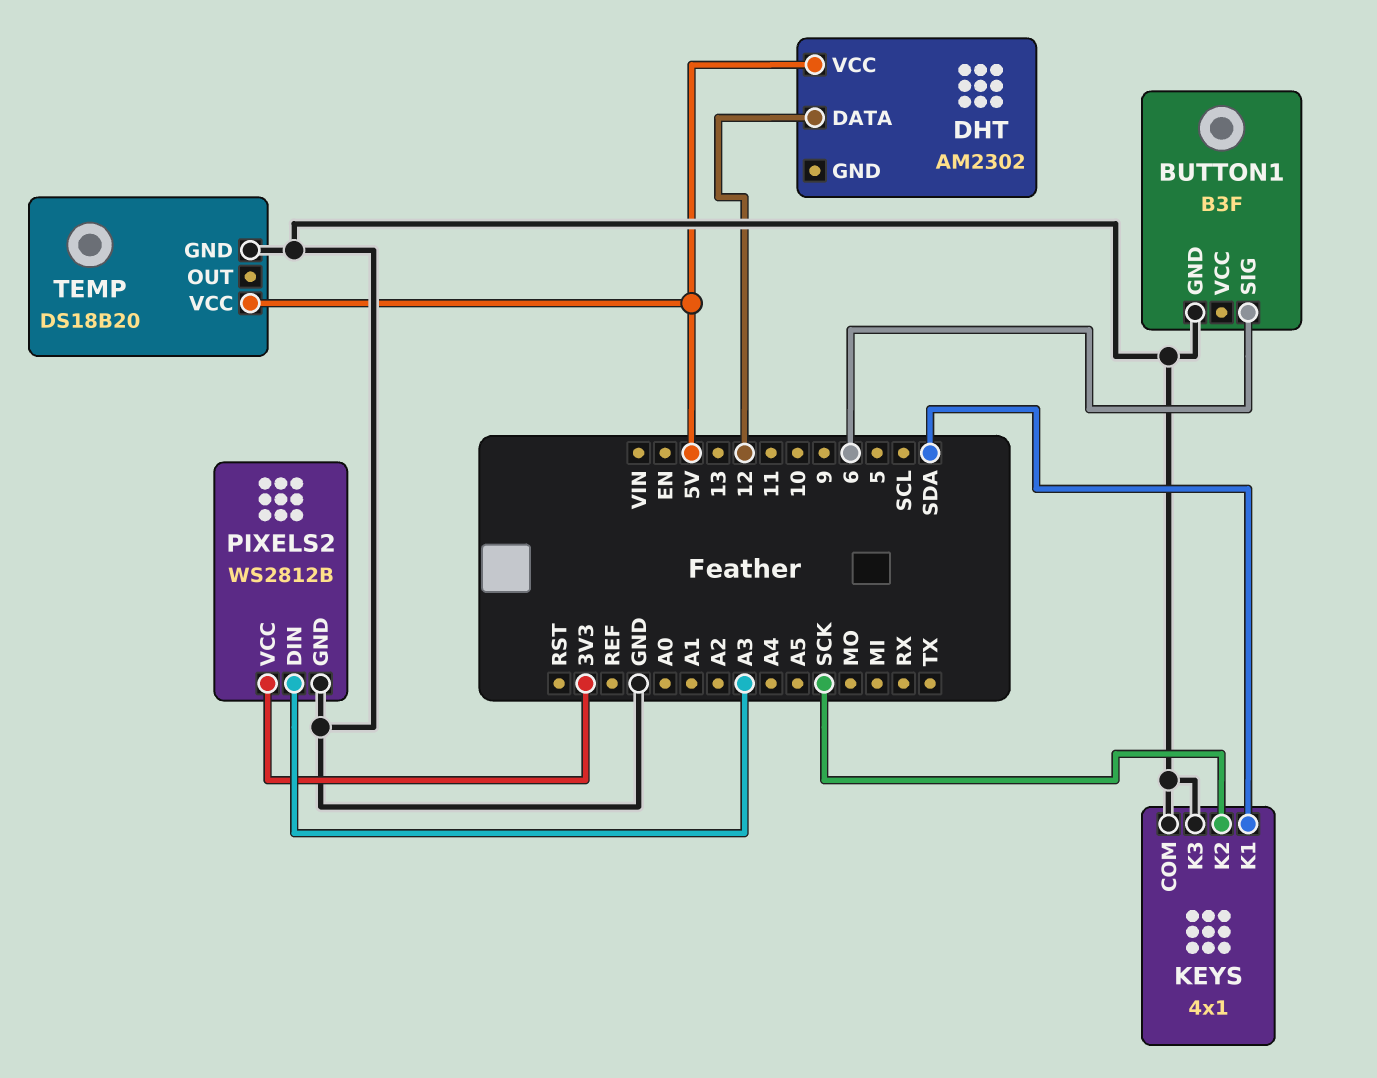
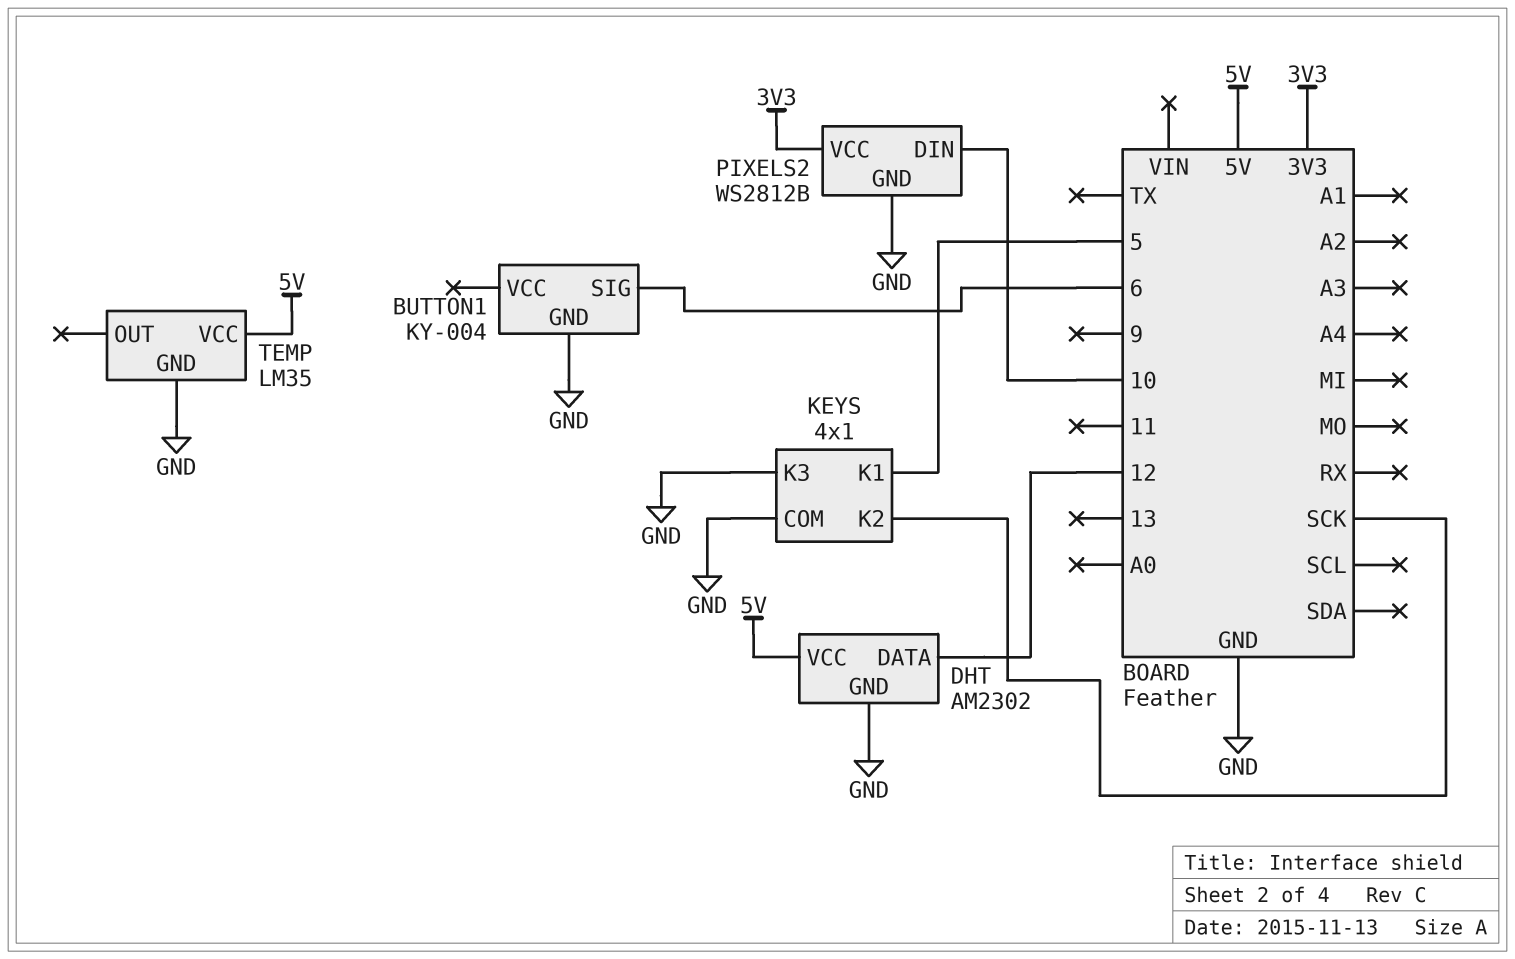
BUTTON1: B3F -> KY-004
DHT pin GND: none -> GND
KEYS pin K1: SDA -> 5
PIXELS2 pin DIN: A3 -> 10
TEMP: DS18B20 -> LM35

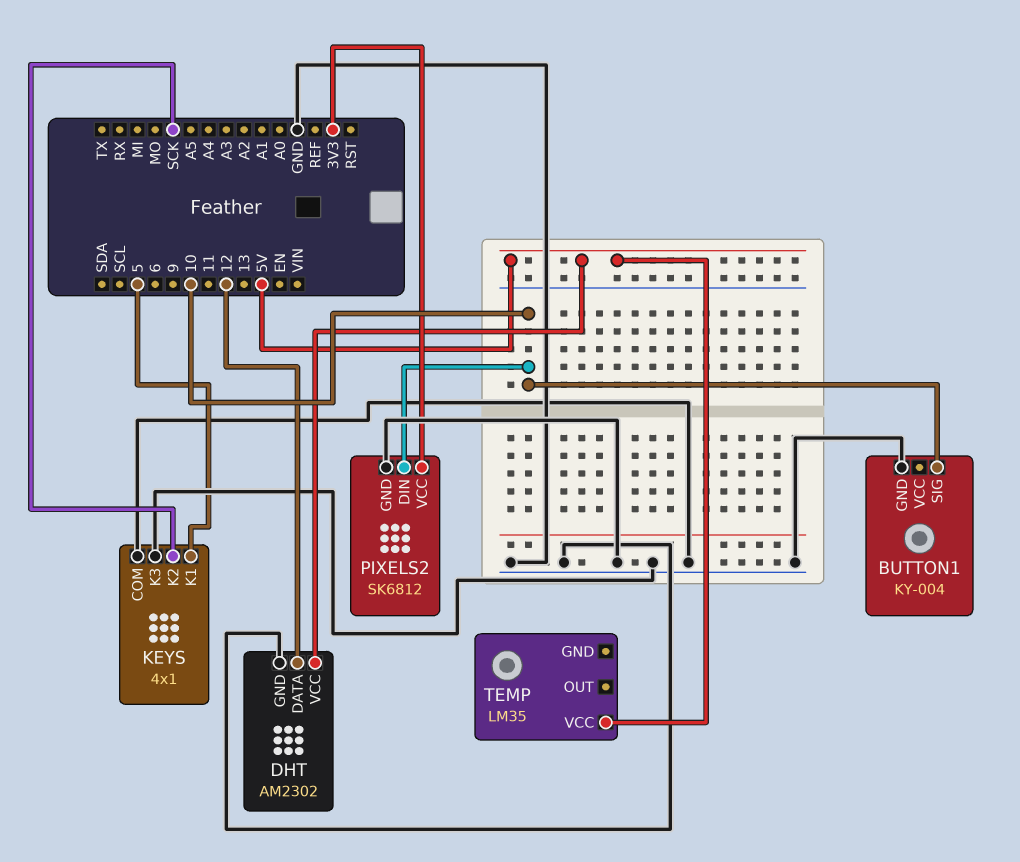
BUTTON1 pin SIG: 6 -> 10
PIXELS2: WS2812B -> SK6812
TEMP pin GND: GND -> none

